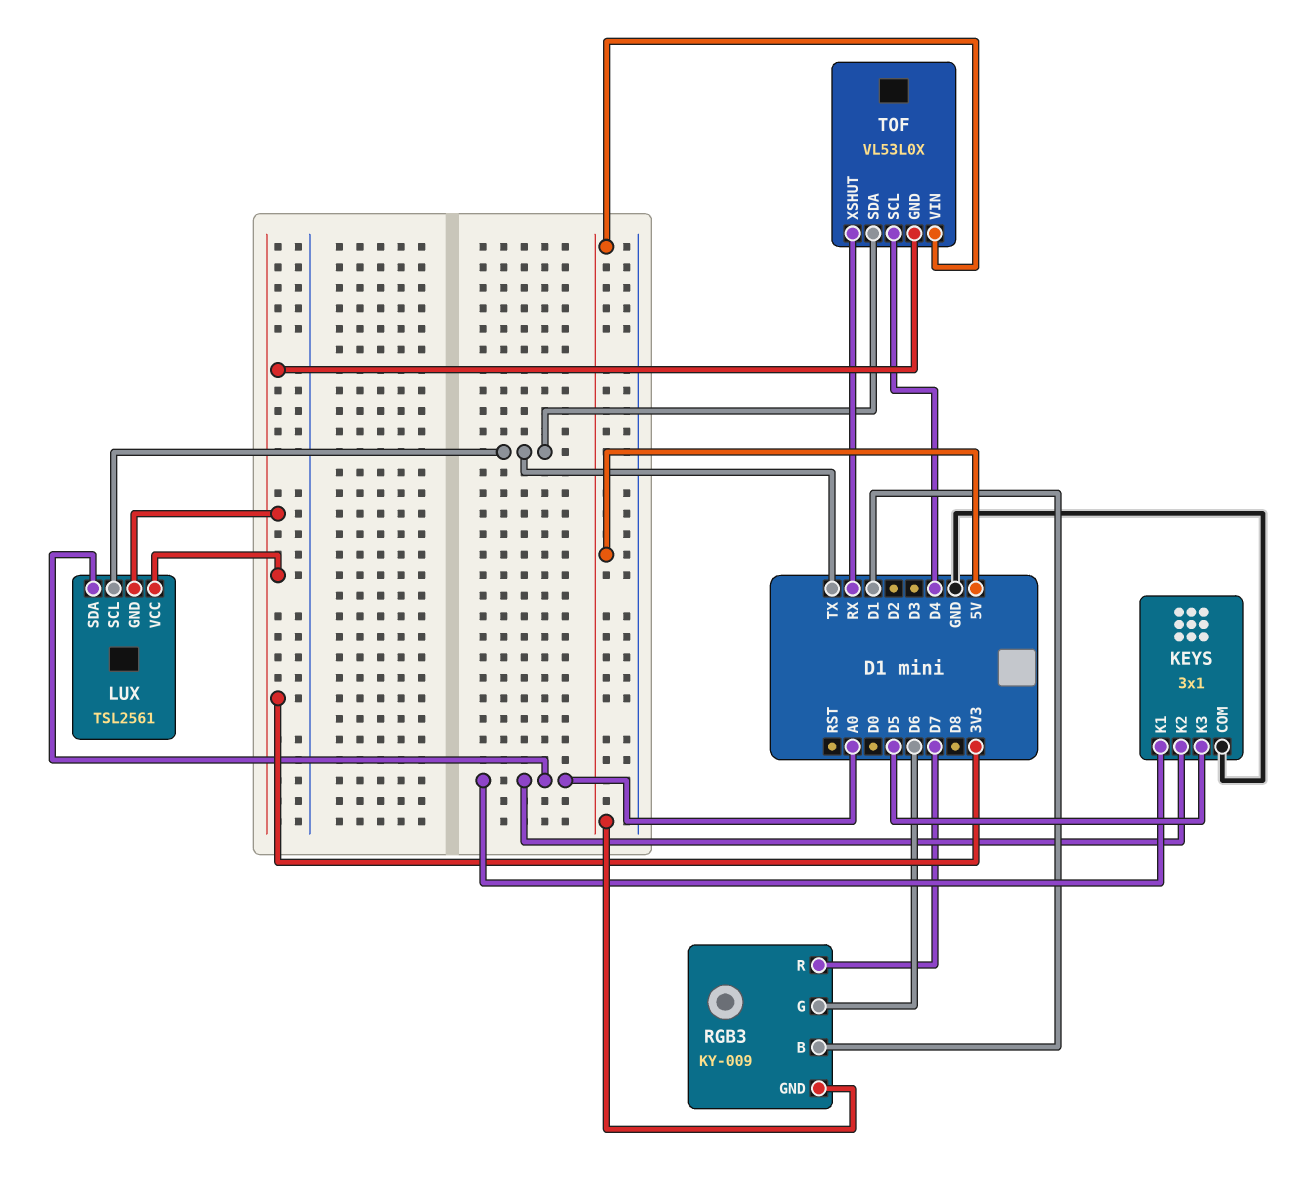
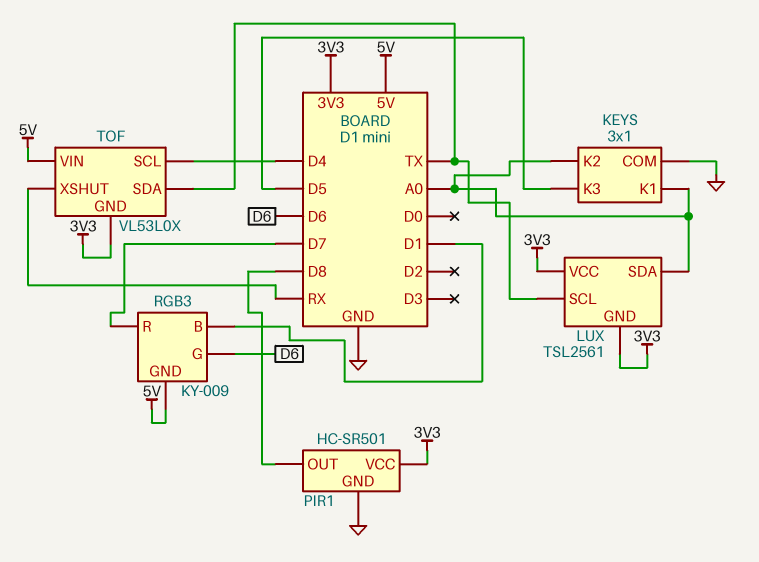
PIR1: none -> HC-SR501
PIR1 pin GND: none -> GND
PIR1 pin OUT: none -> D8
PIR1 pin VCC: none -> 3V3

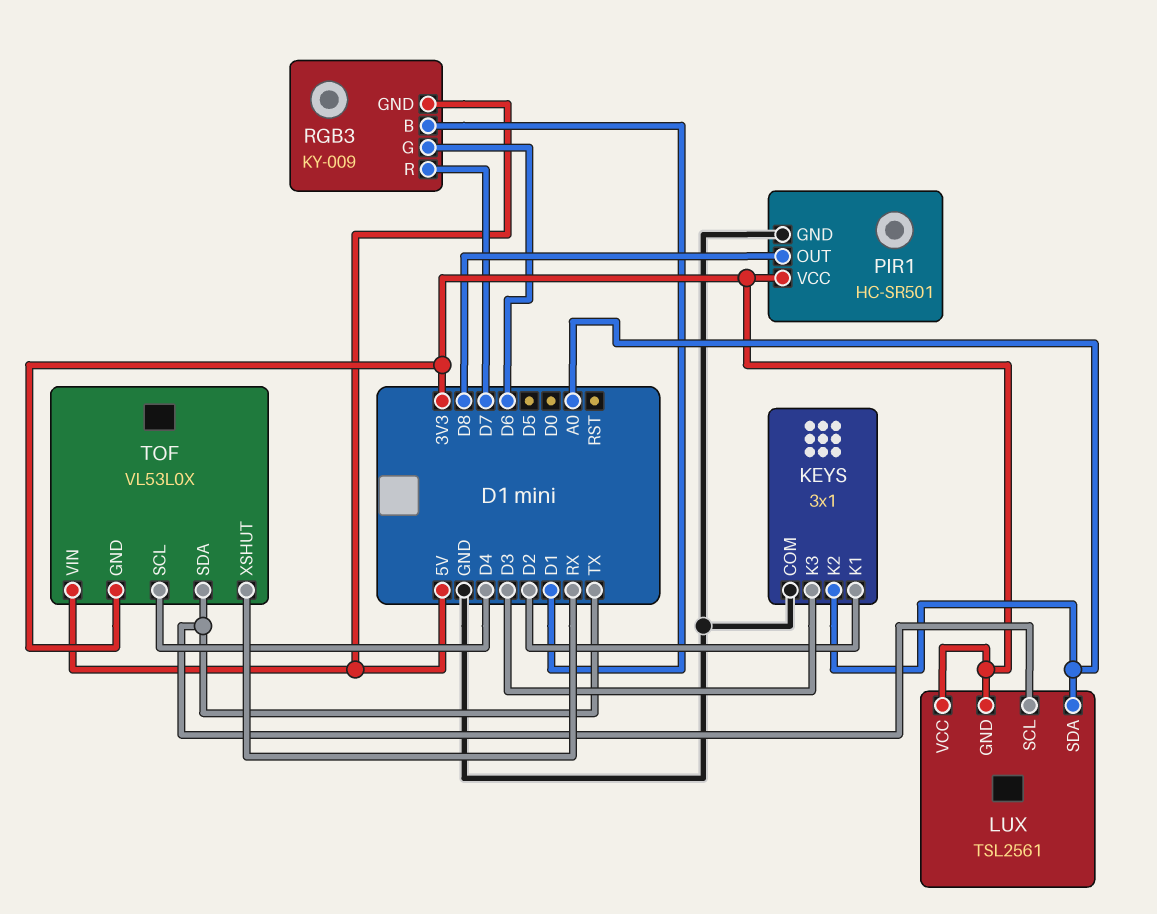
KEYS pin K1: A0 -> D2
KEYS pin K3: D5 -> D3

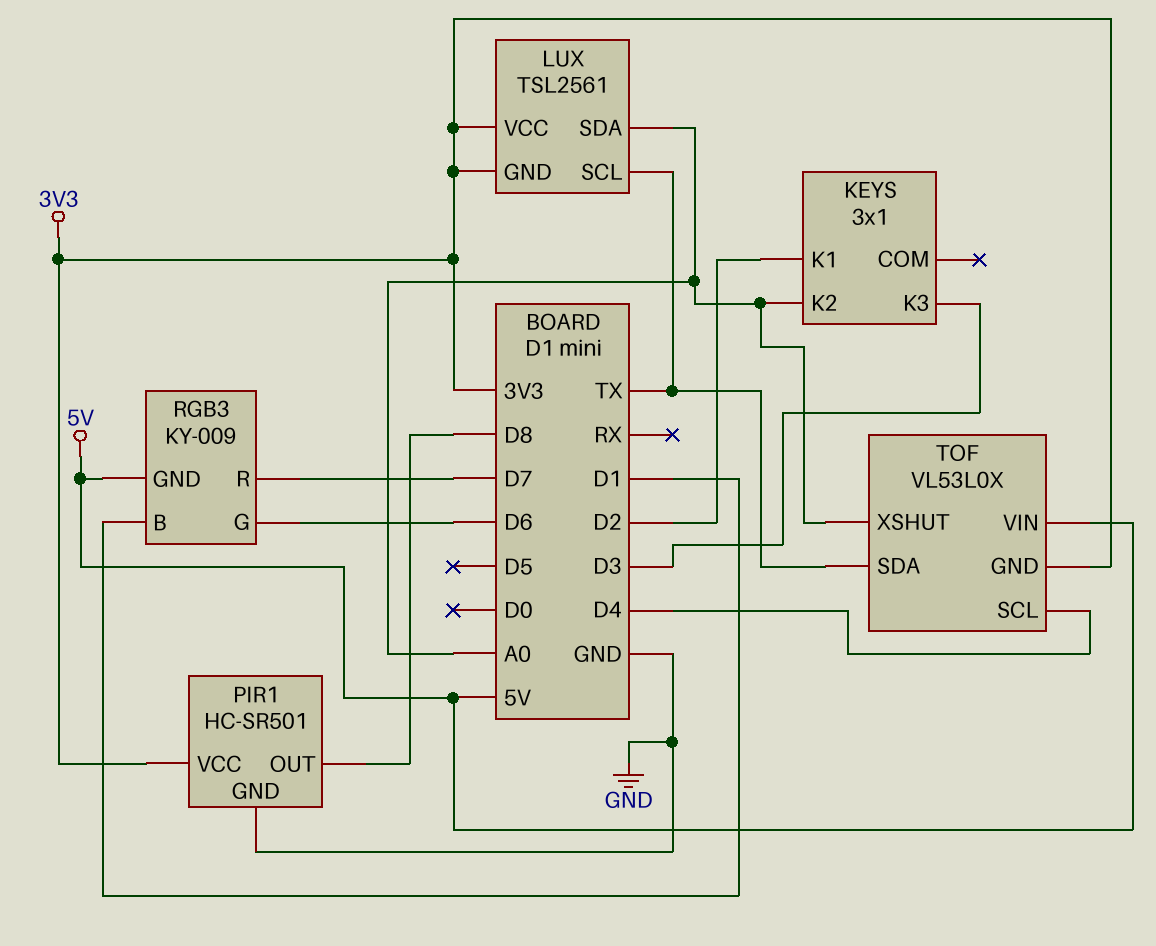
KEYS pin COM: GND -> none
TOF pin XSHUT: RX -> A0

